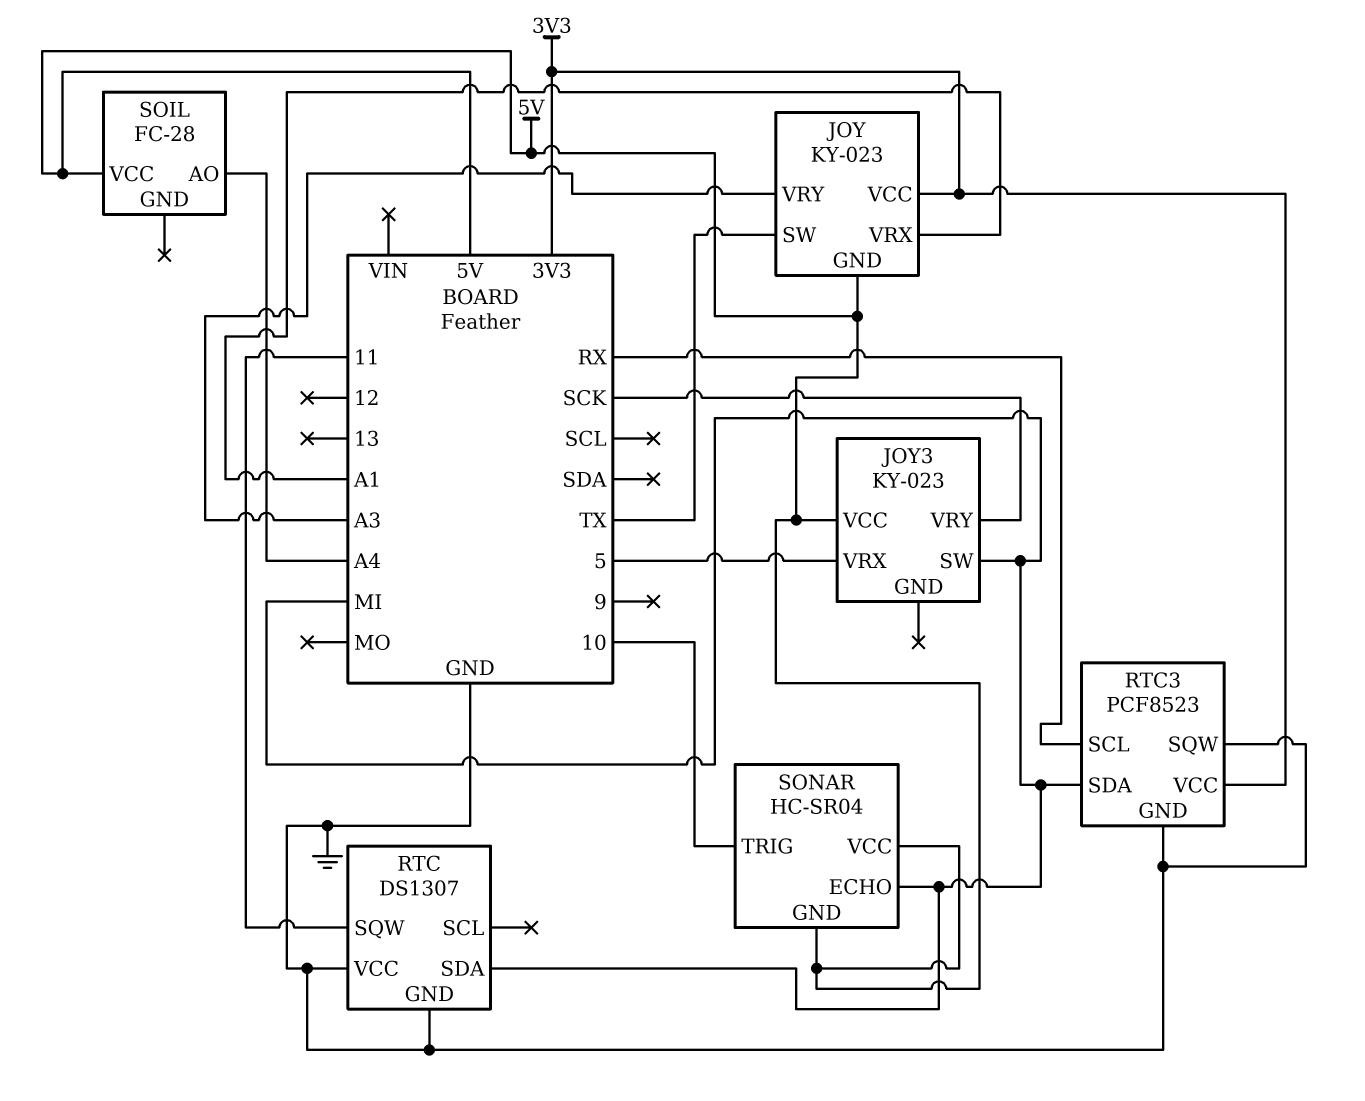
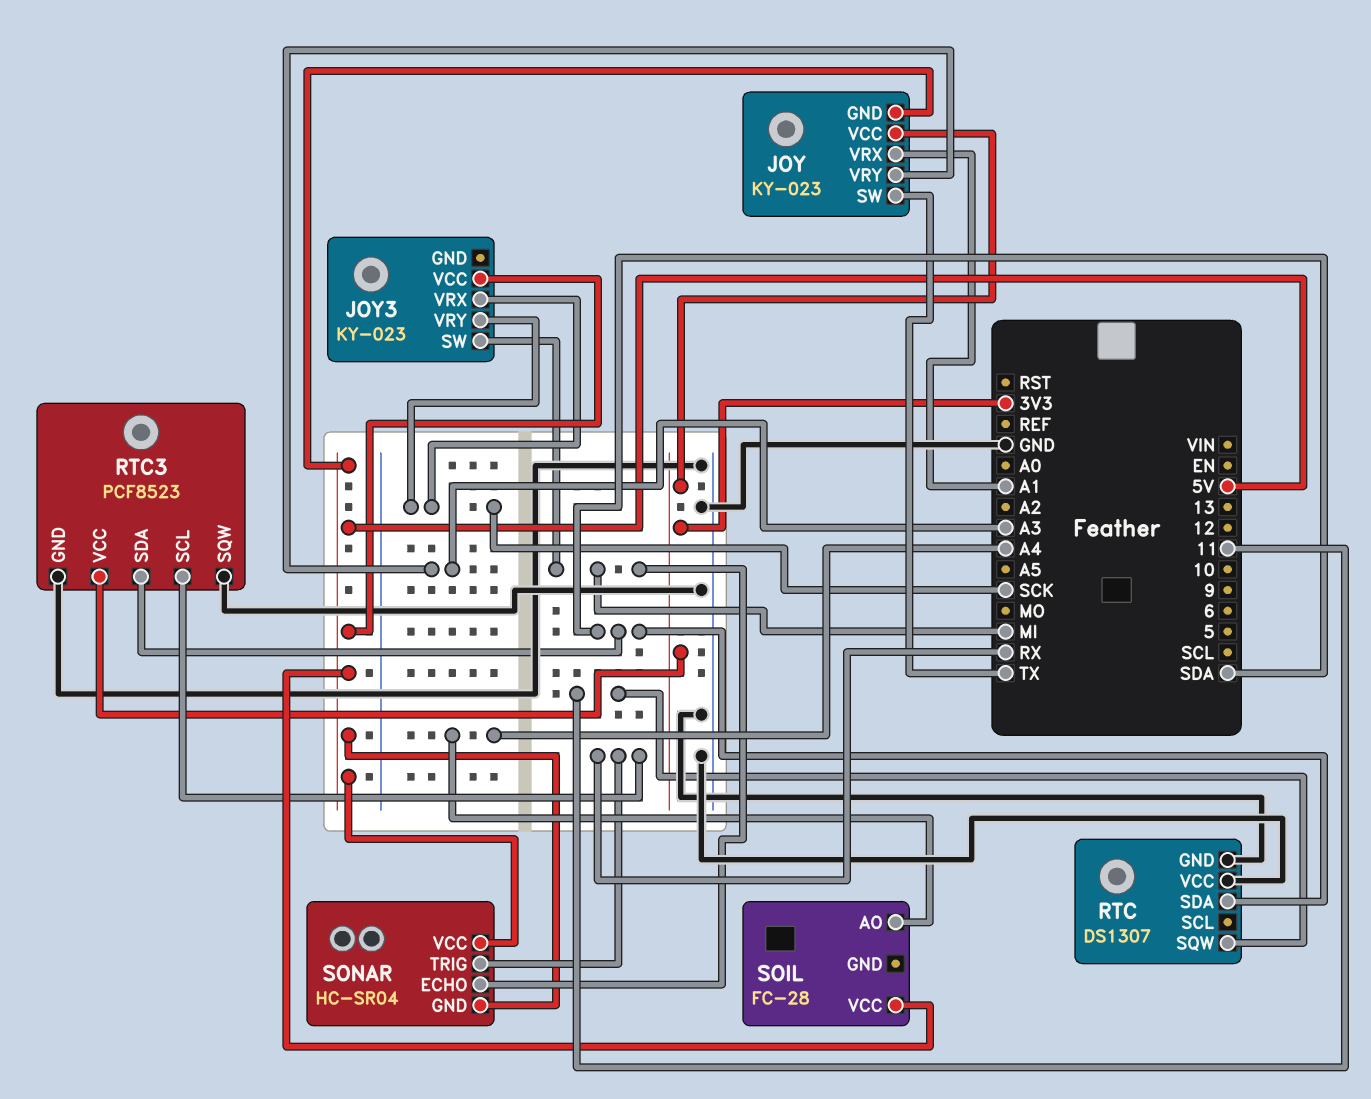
JOY3 pin VRX: 5 -> SCK
RTC pin SDA: MI -> SDA
RTC3 pin SDA: MI -> SDA
SONAR pin TRIG: 10 -> RX

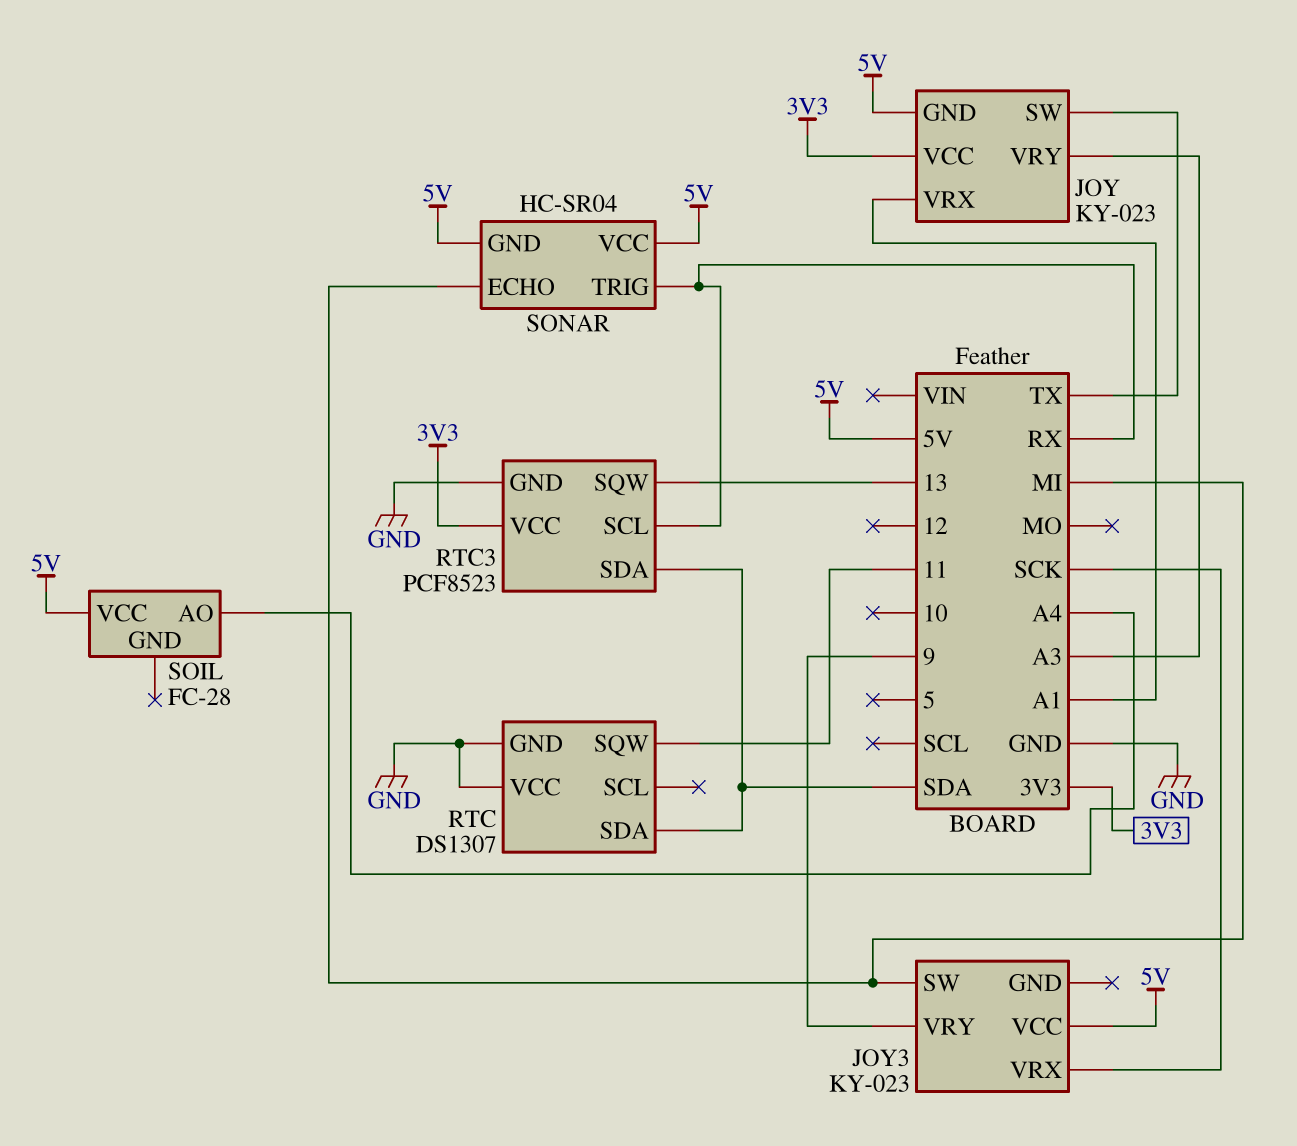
JOY3 pin VRY: SCK -> 9
RTC3 pin SQW: GND -> 13

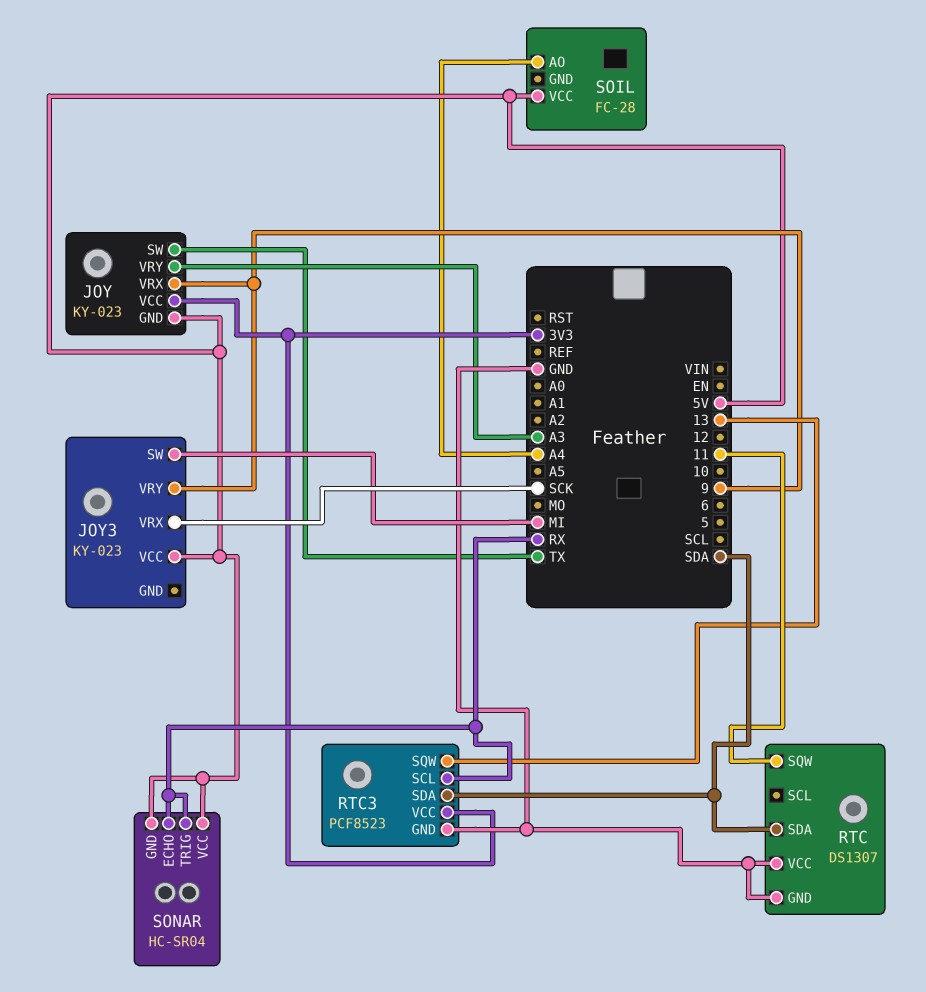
JOY pin VRX: A1 -> 9
SONAR pin ECHO: MI -> RX

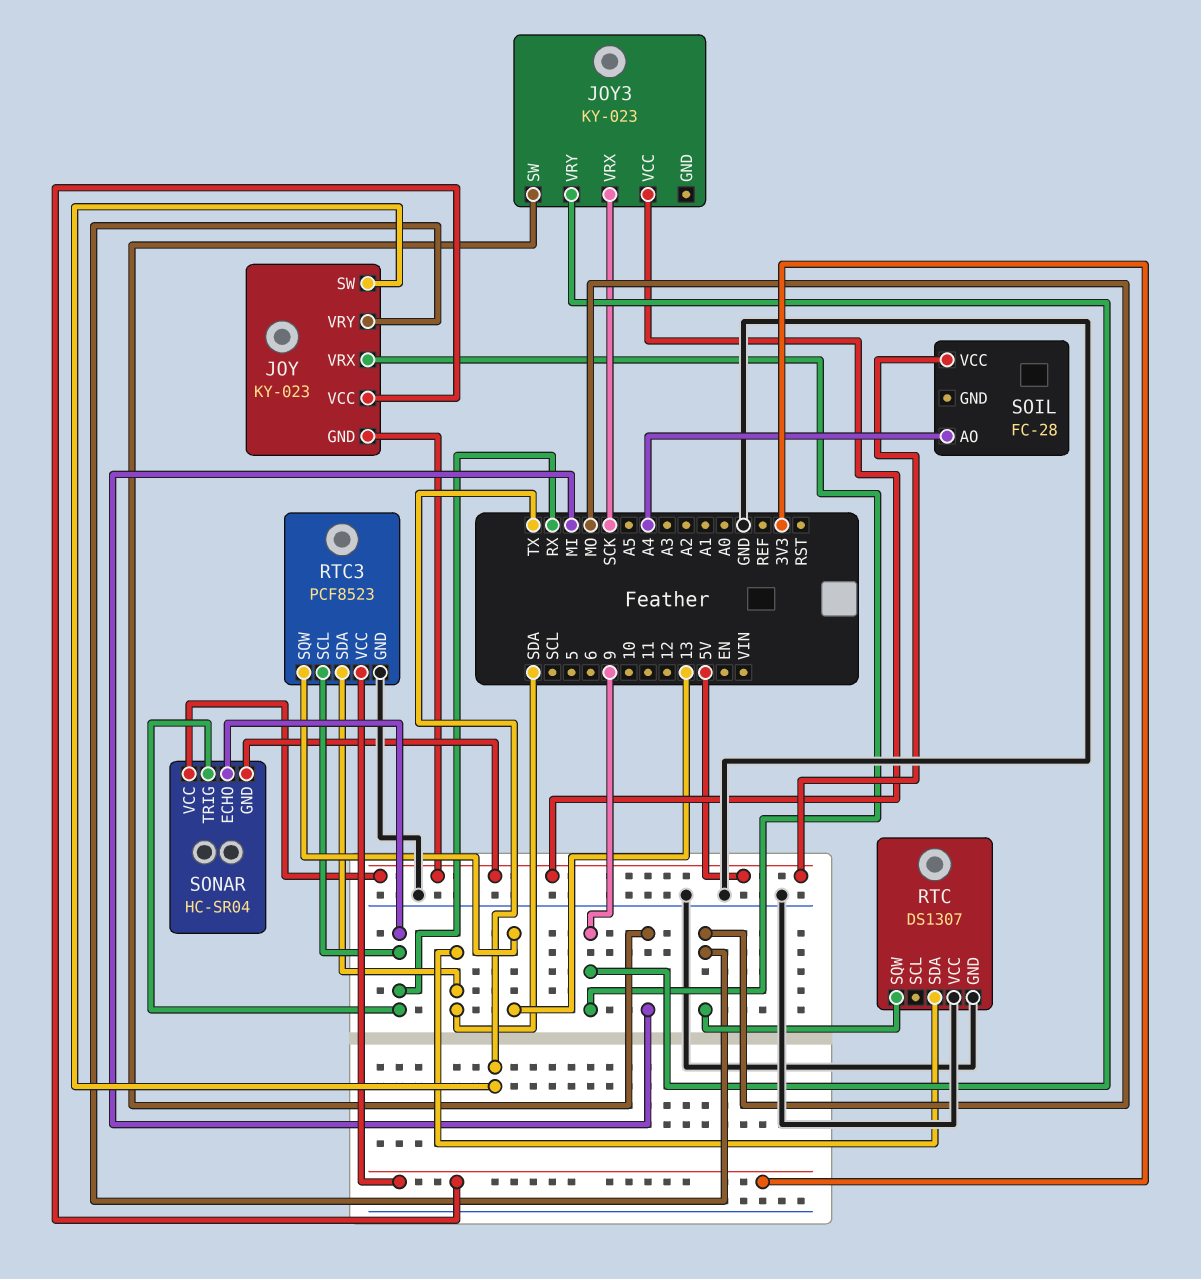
JOY pin VRY: A3 -> MO
RTC pin SQW: 11 -> MO

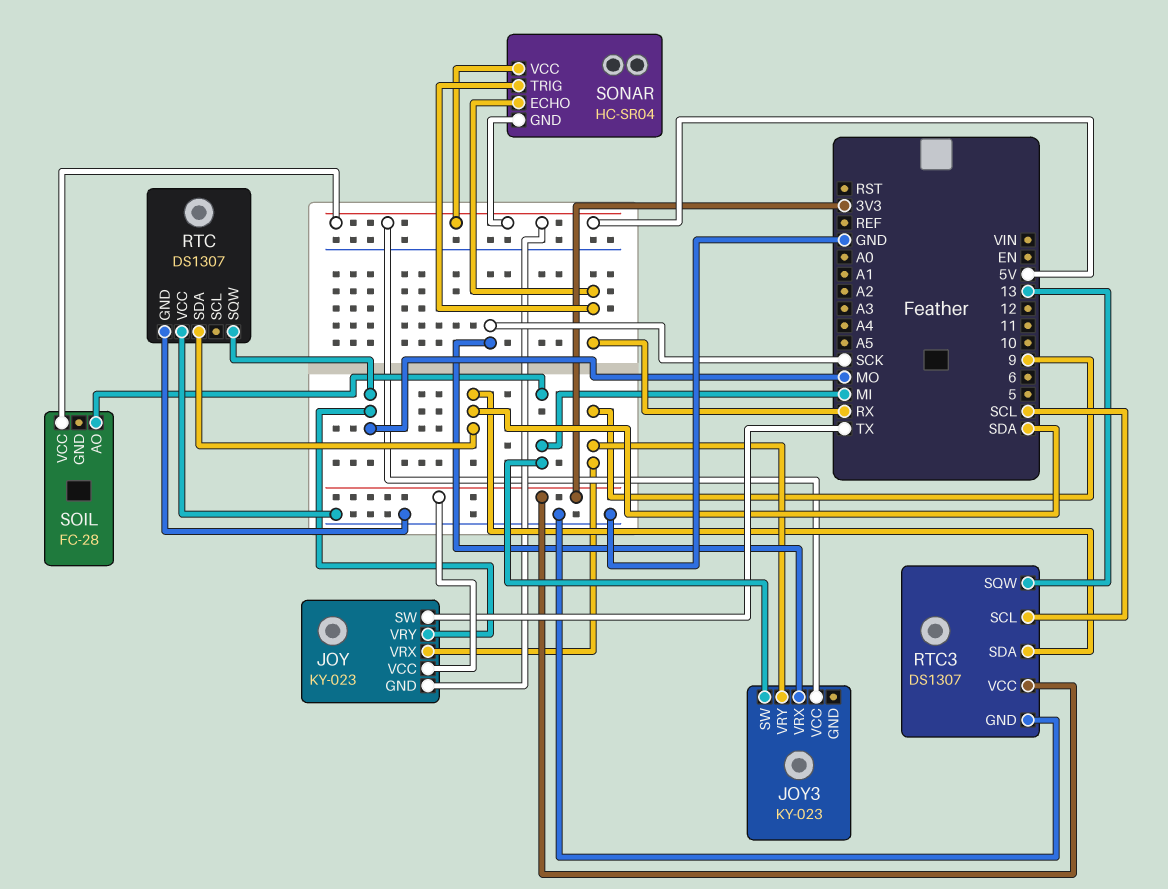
RTC3: PCF8523 -> DS1307
RTC3 pin SCL: RX -> SCL
SOIL pin AO: A4 -> MI

